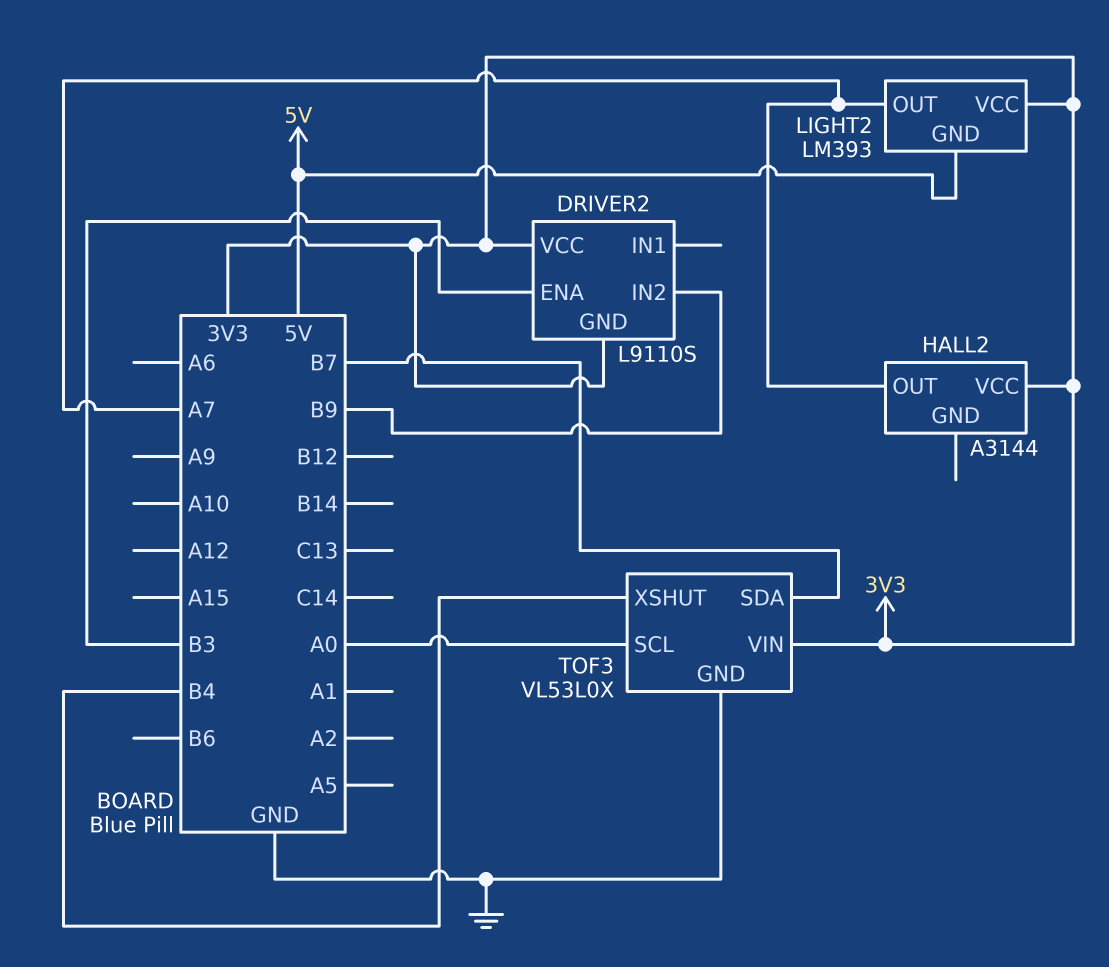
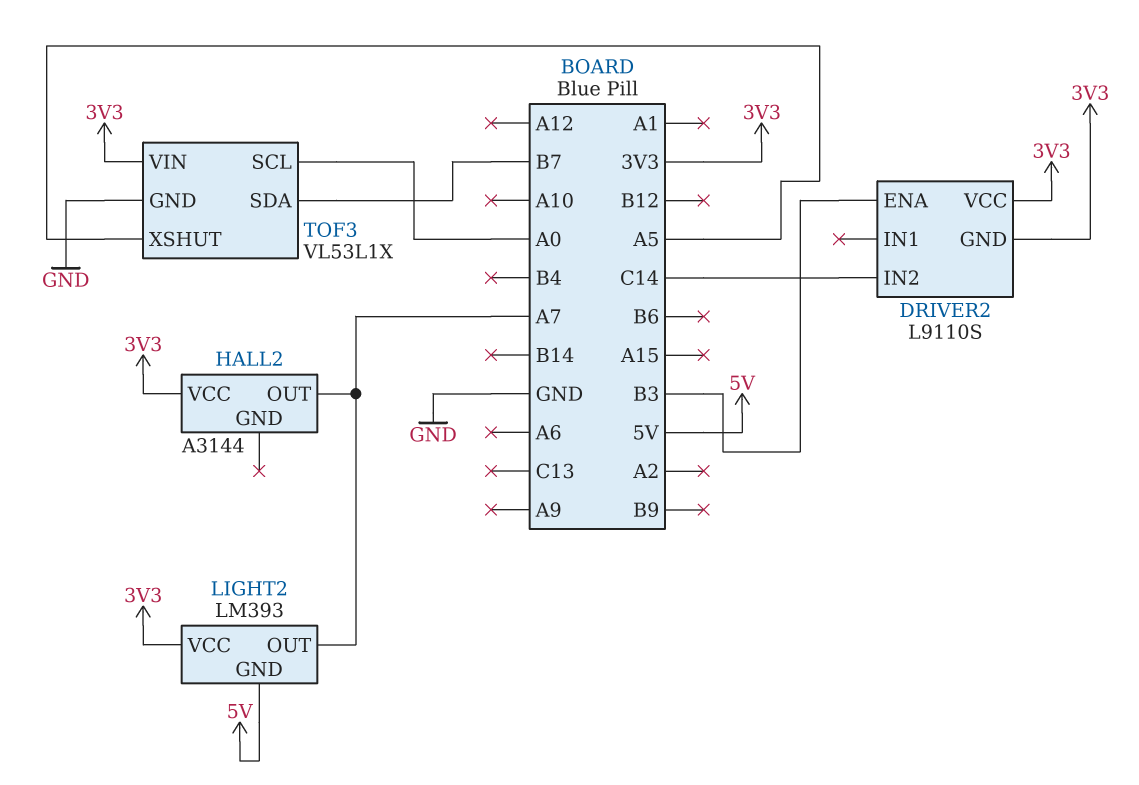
DRIVER2 pin IN2: B9 -> C14
TOF3: VL53L0X -> VL53L1X
TOF3 pin XSHUT: B4 -> A5

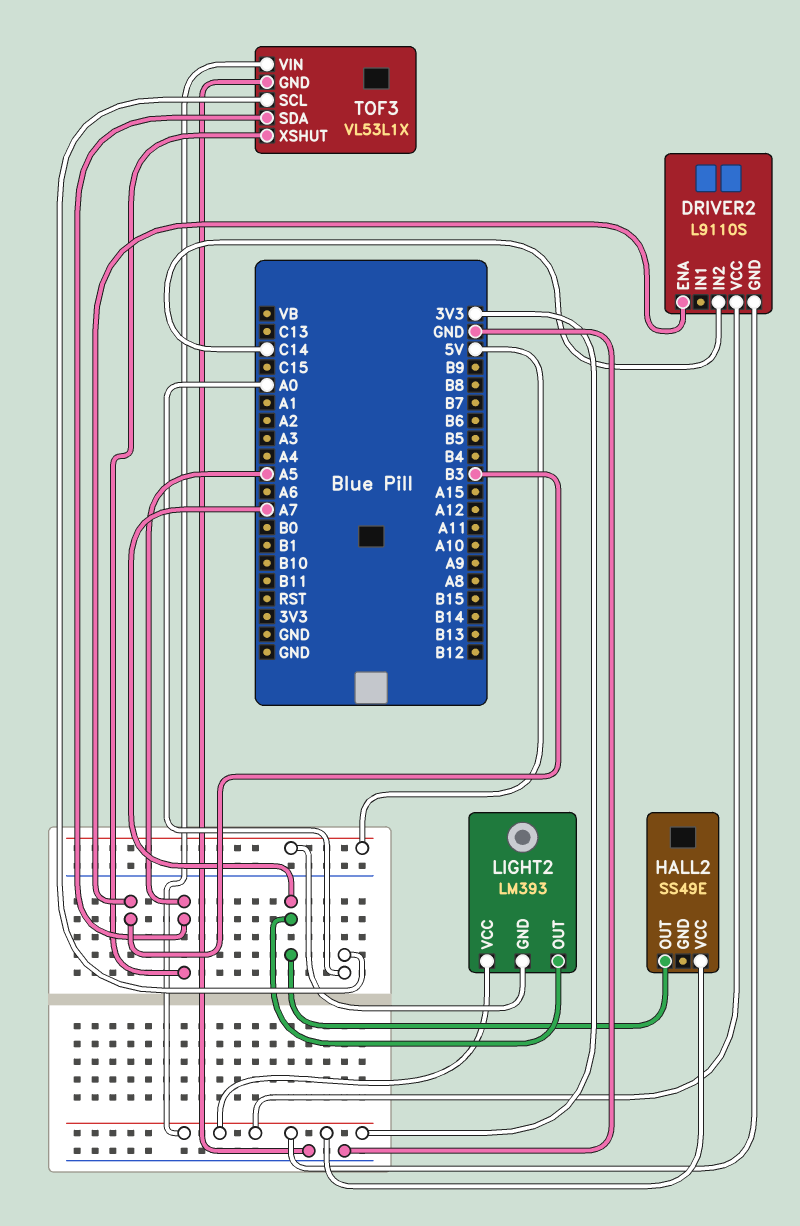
HALL2: A3144 -> SS49E
TOF3 pin SDA: B7 -> A5

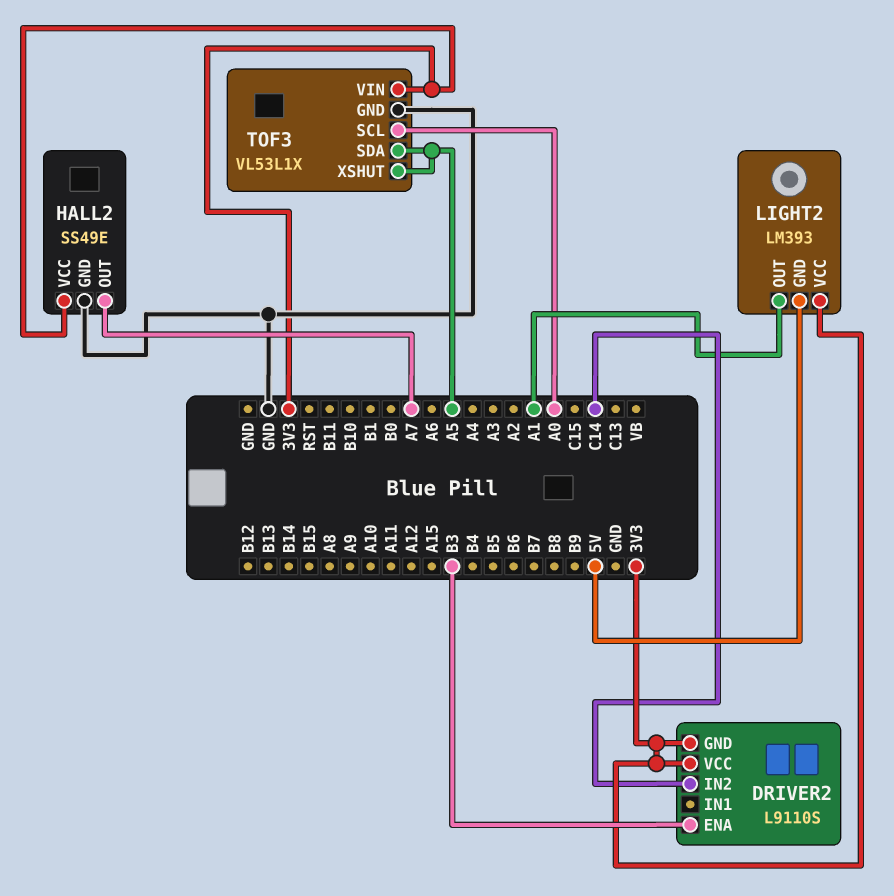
HALL2 pin GND: none -> GND
LIGHT2 pin OUT: A7 -> A1

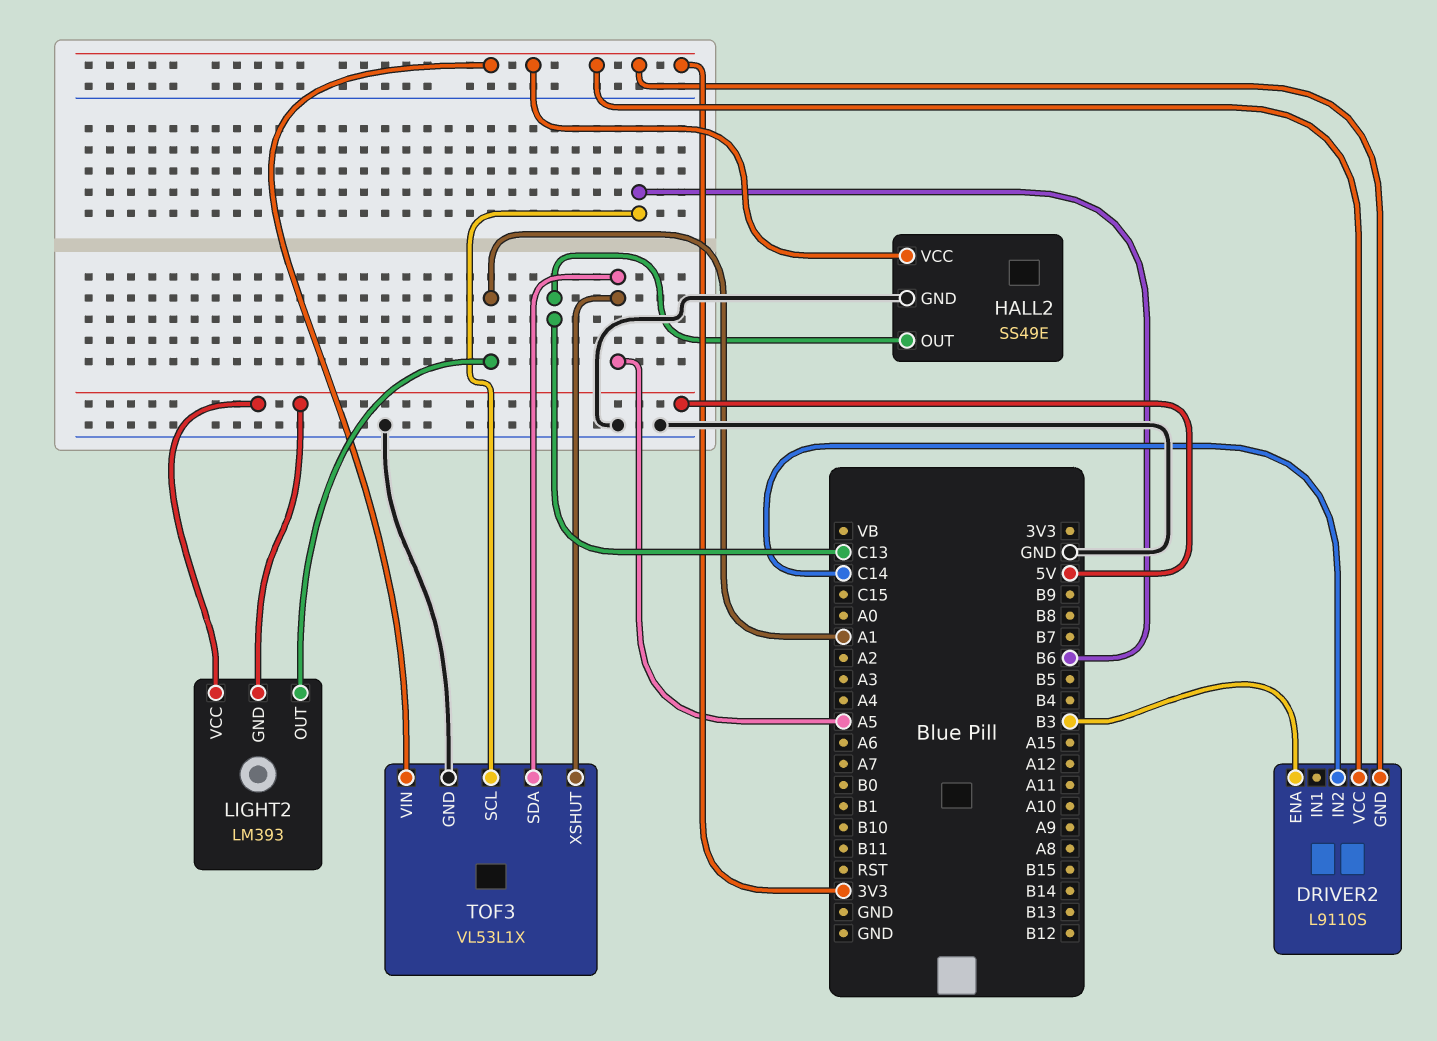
HALL2 pin OUT: A7 -> C13
LIGHT2 pin VCC: 3V3 -> 5V
TOF3 pin SCL: A0 -> B6

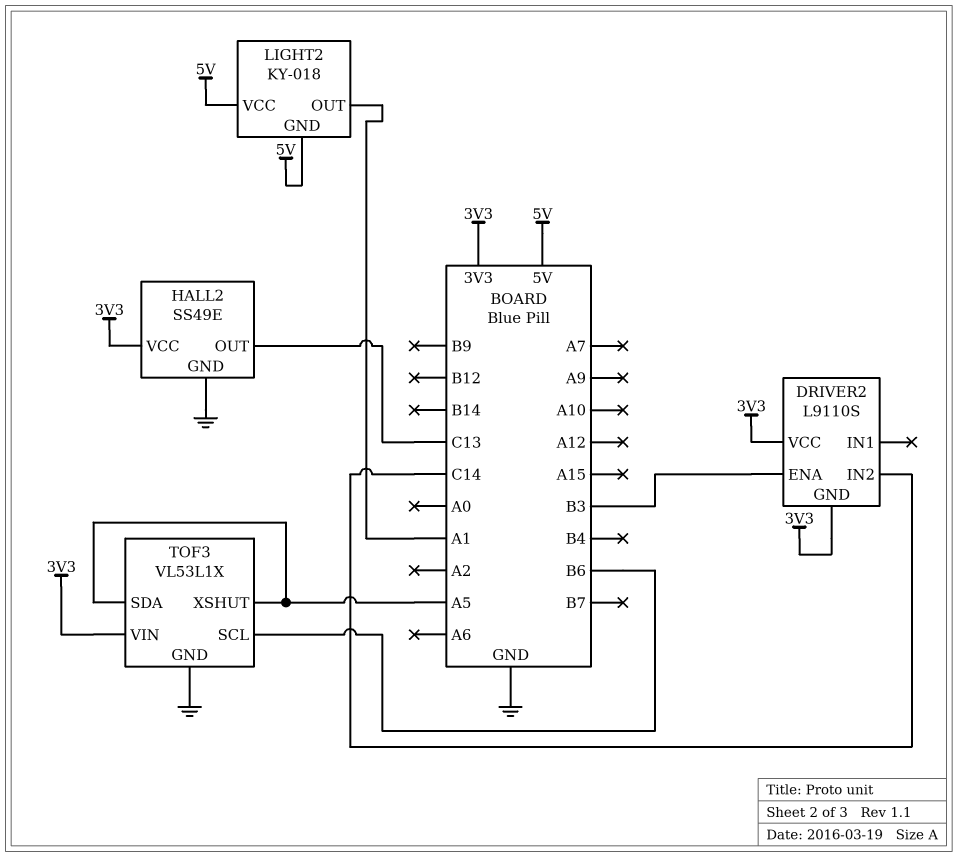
LIGHT2: LM393 -> KY-018

